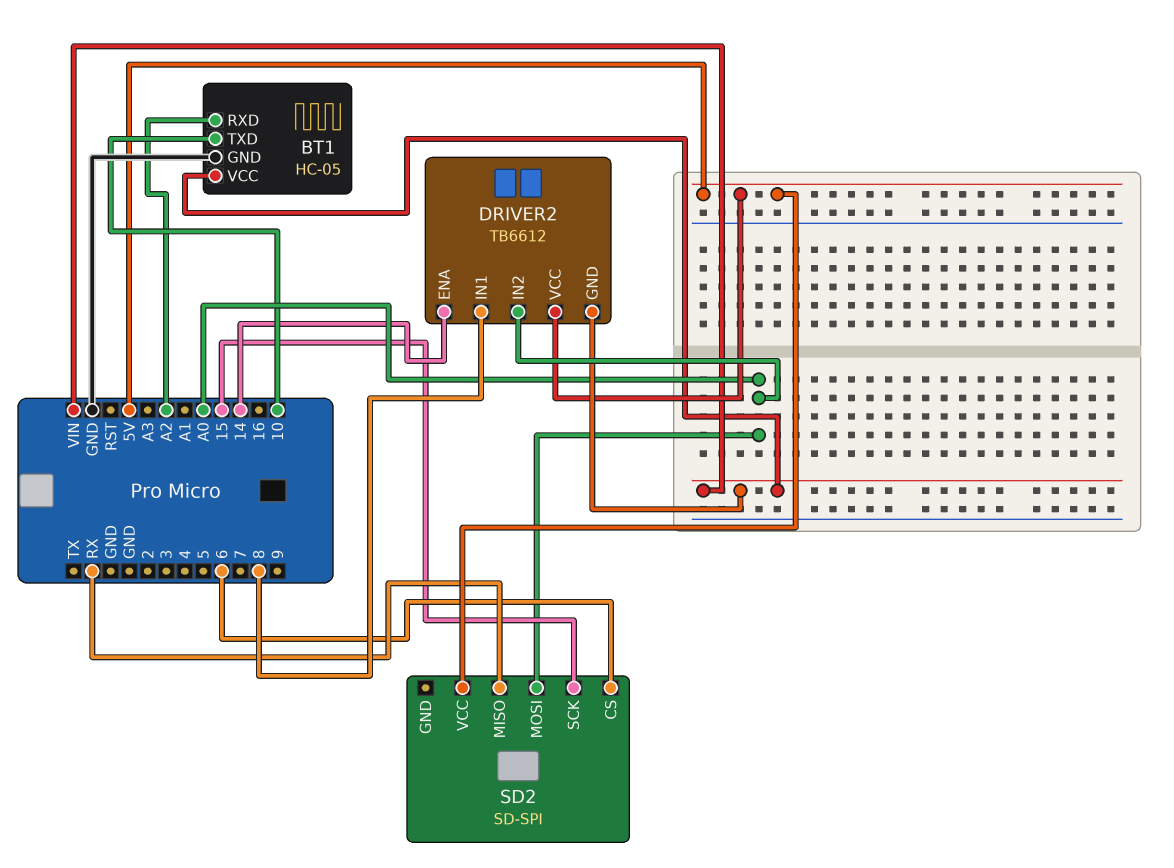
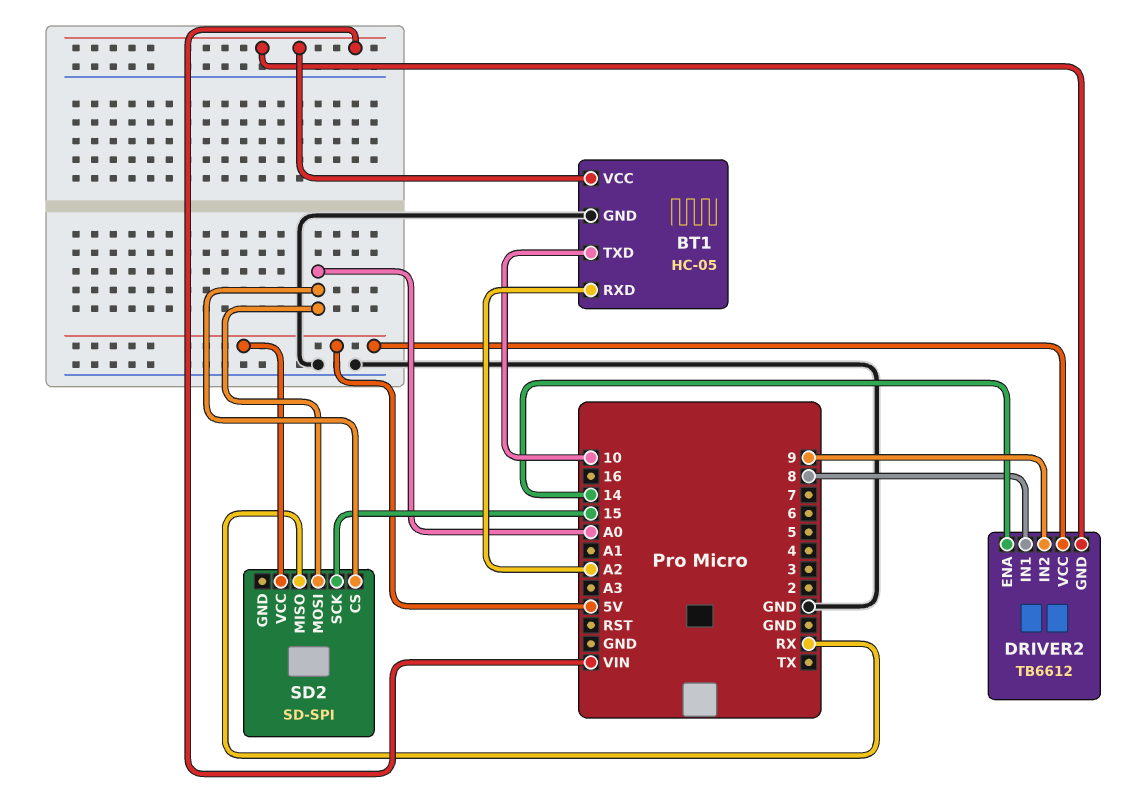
DRIVER2 pin IN2: A0 -> 9
SD2 pin CS: 6 -> A0

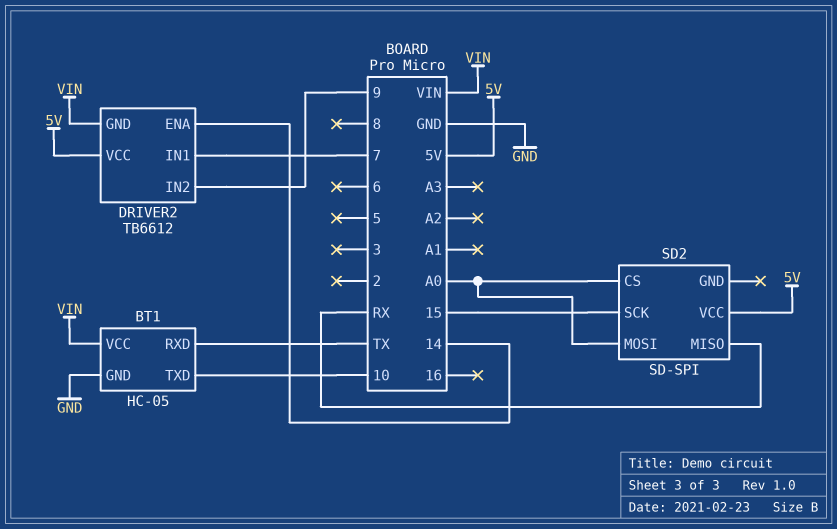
BT1 pin RXD: A2 -> TX
DRIVER2 pin IN1: 8 -> 7

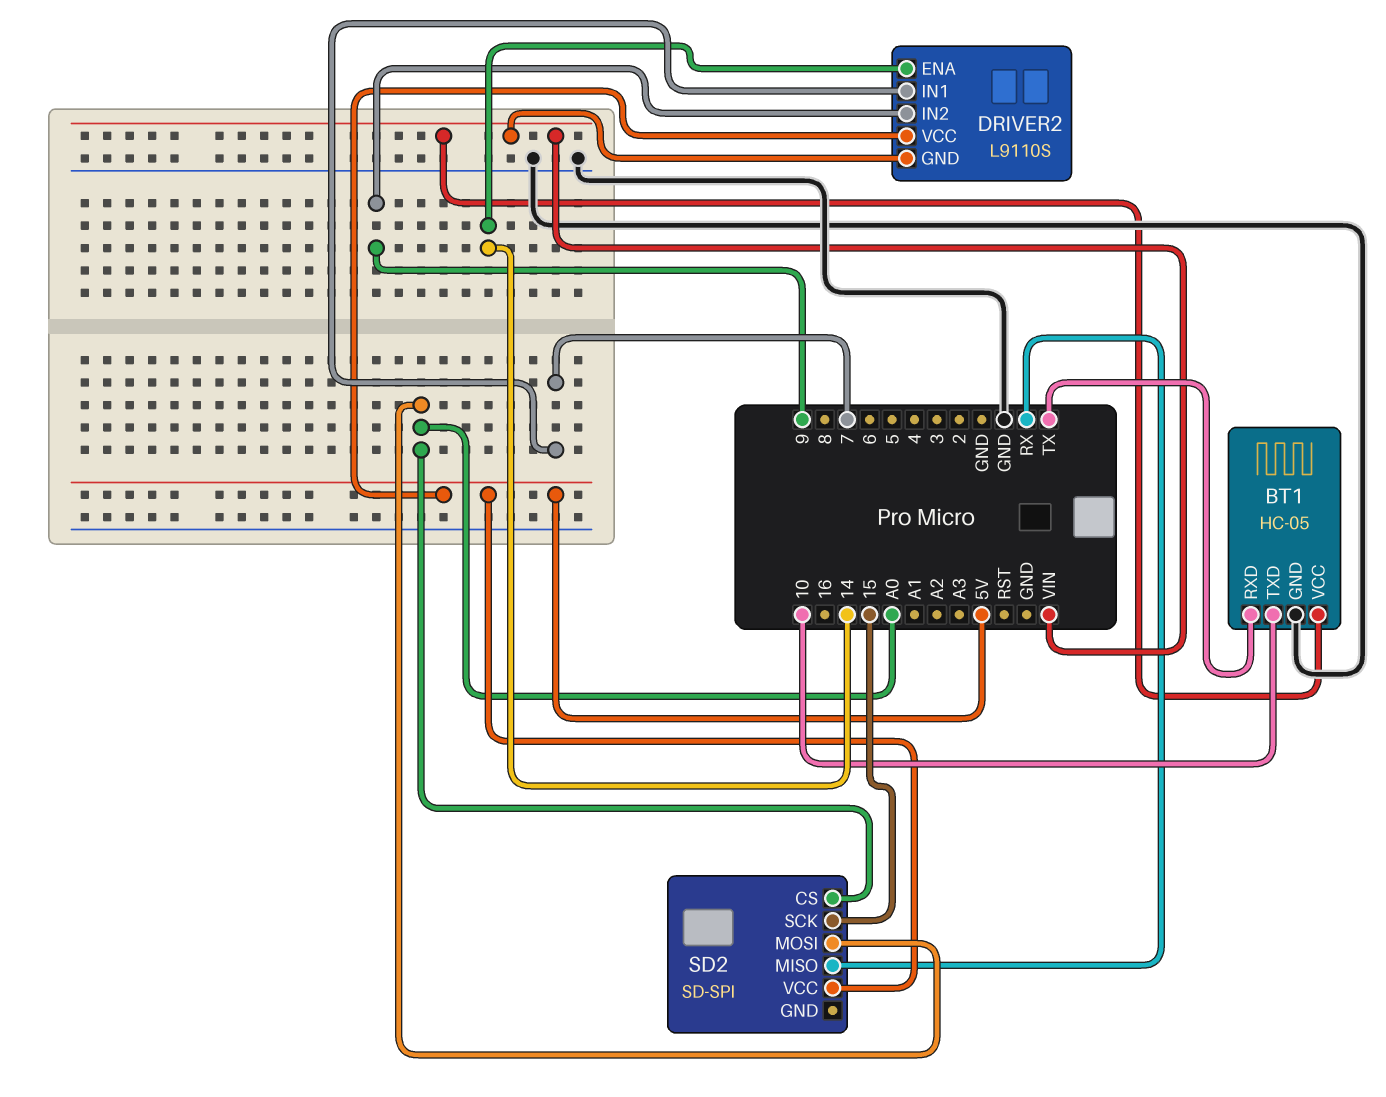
DRIVER2: TB6612 -> L9110S

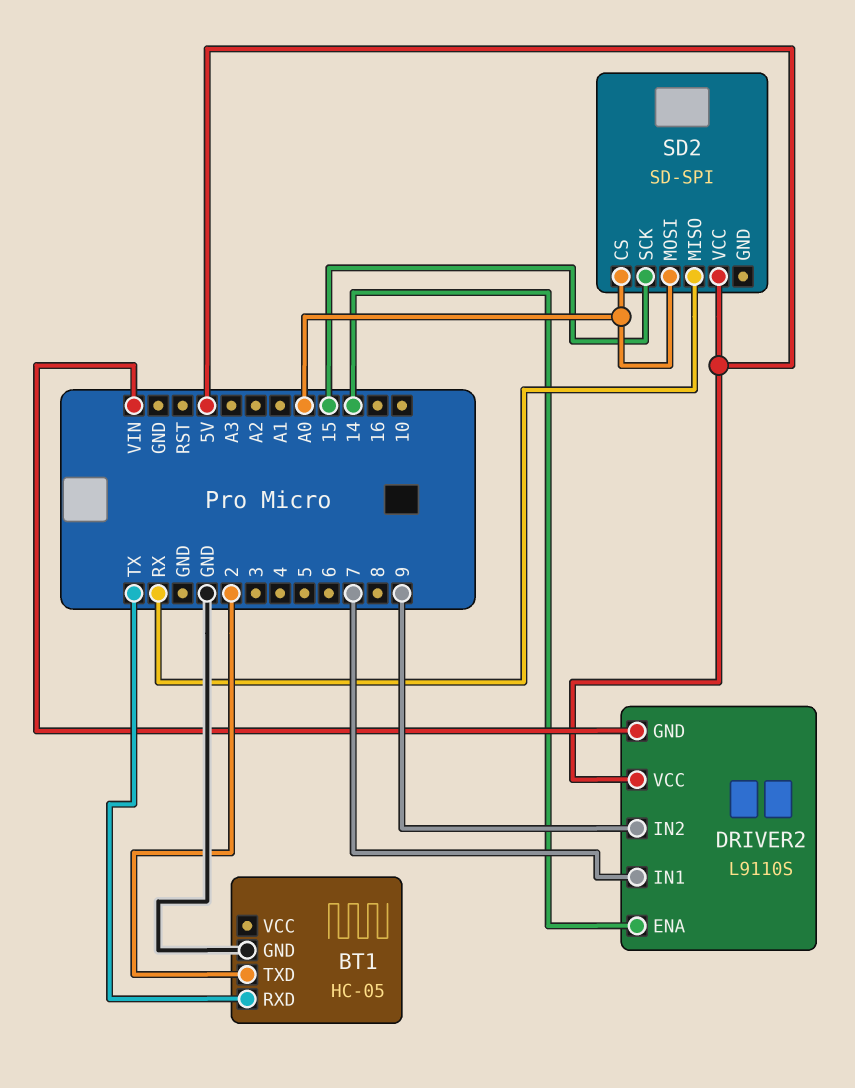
BT1 pin TXD: 10 -> 2
BT1 pin VCC: VIN -> none

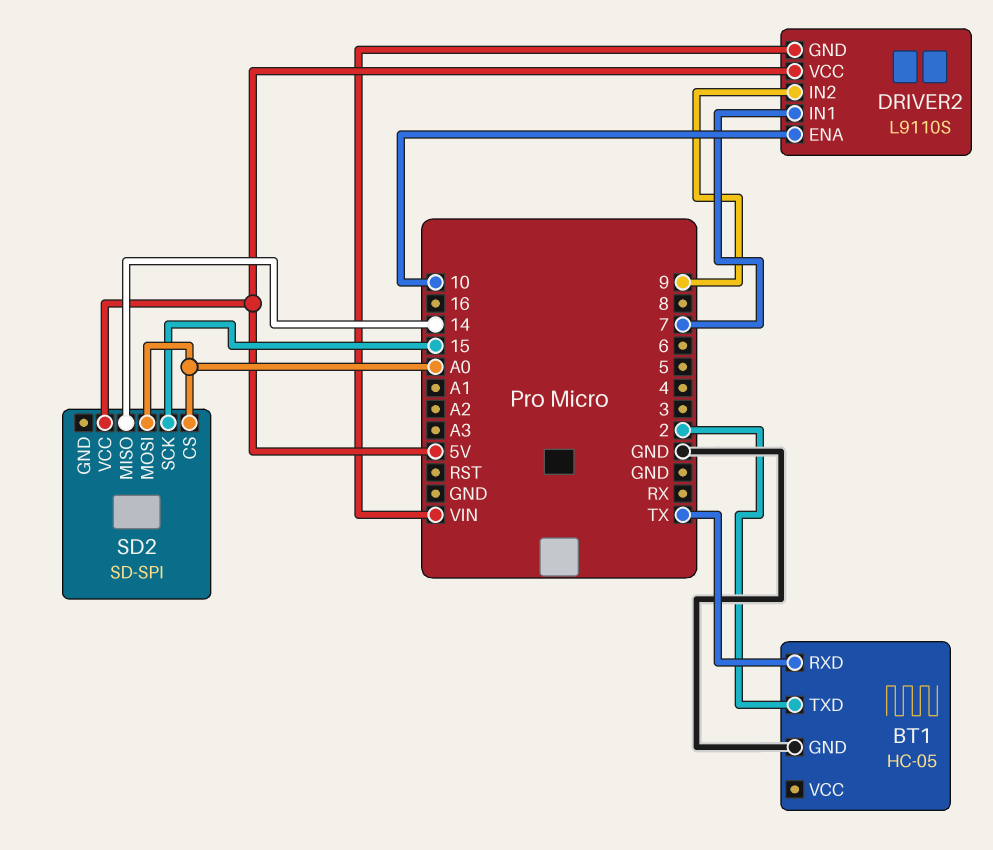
DRIVER2 pin ENA: 14 -> 10
SD2 pin MISO: RX -> 14

